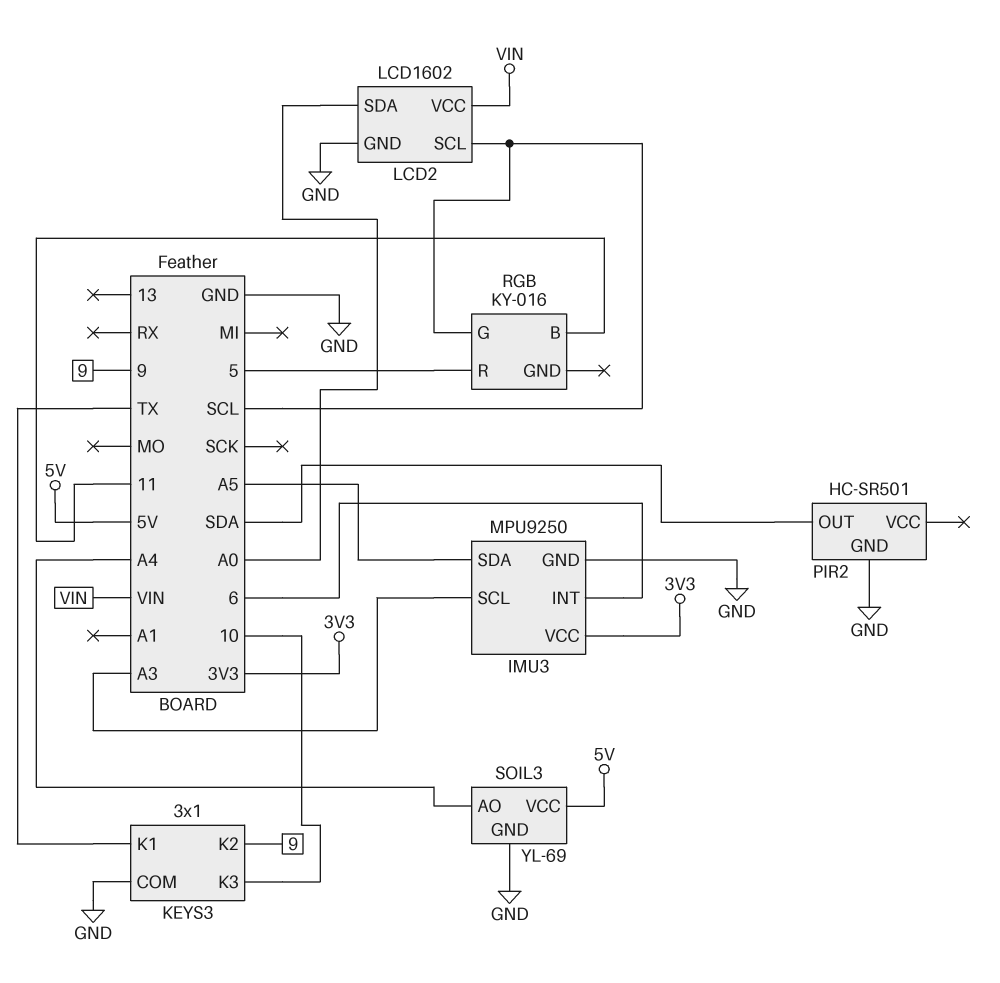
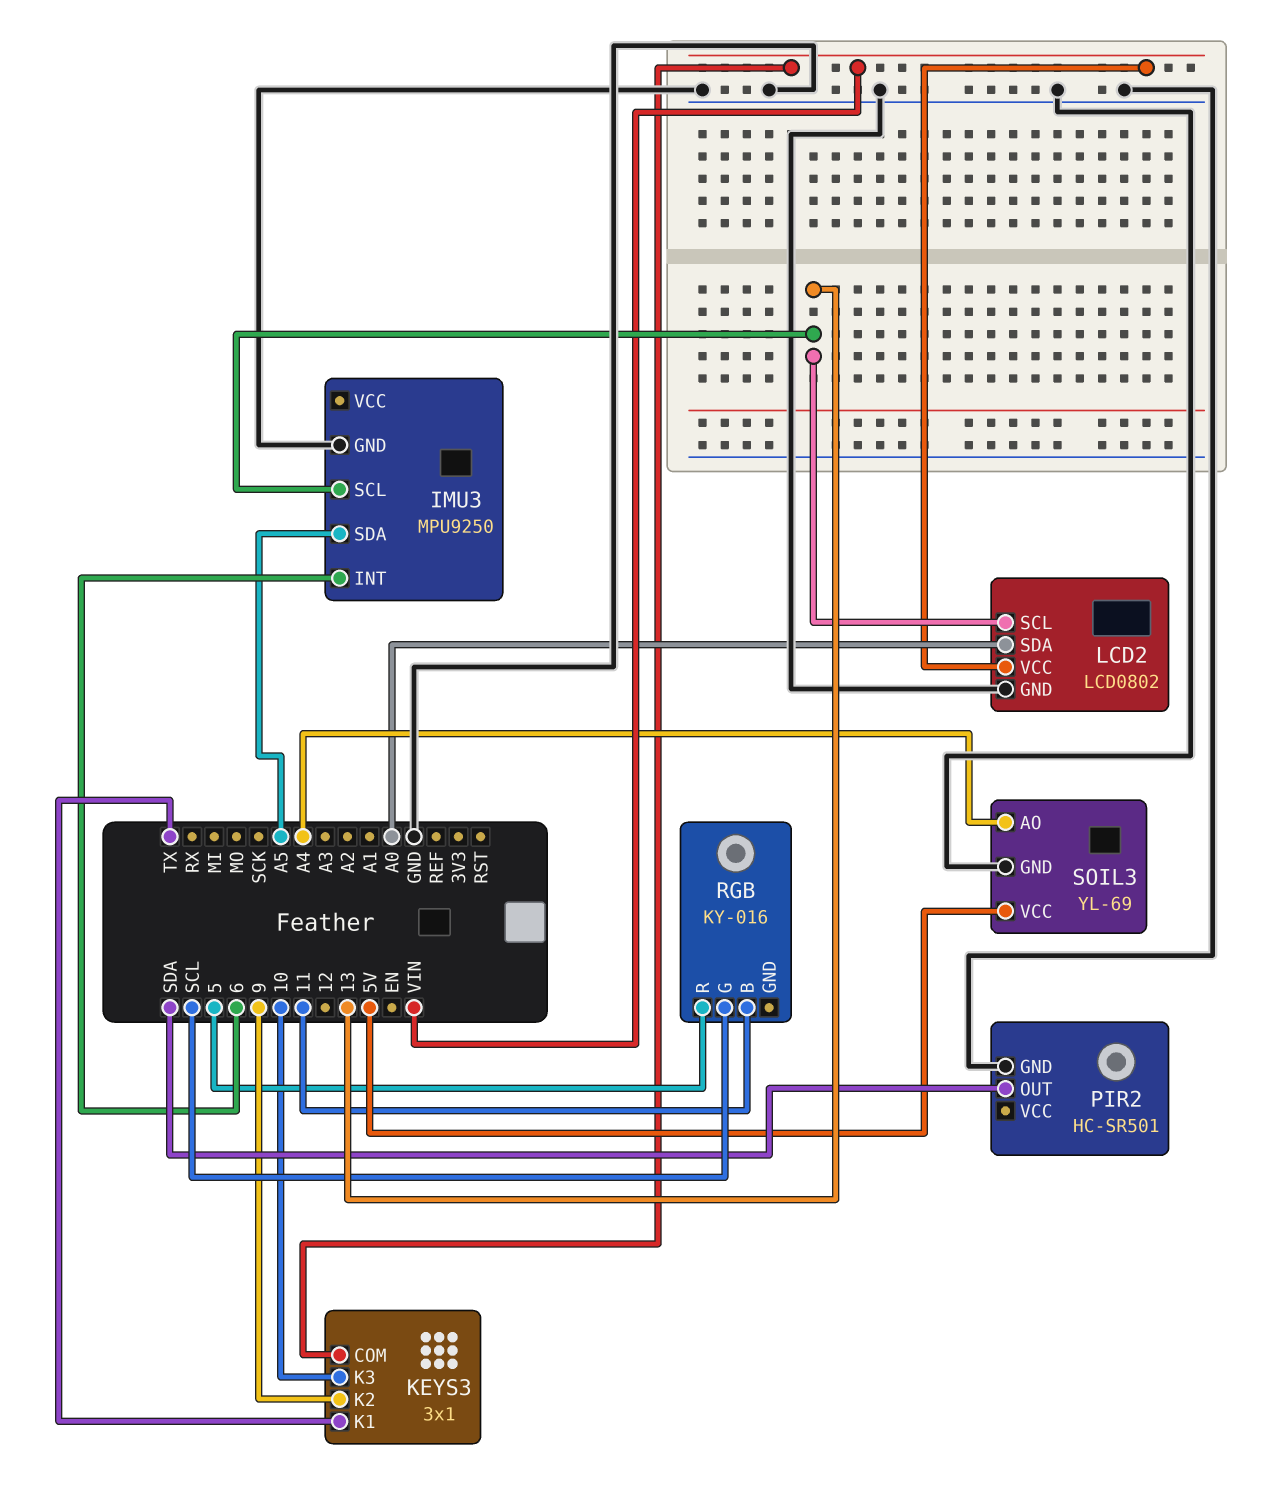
IMU3 pin SCL: A3 -> 13
IMU3 pin VCC: 3V3 -> none
KEYS3 pin COM: GND -> VIN
LCD2: LCD1602 -> LCD0802
LCD2 pin SCL: SCL -> 13

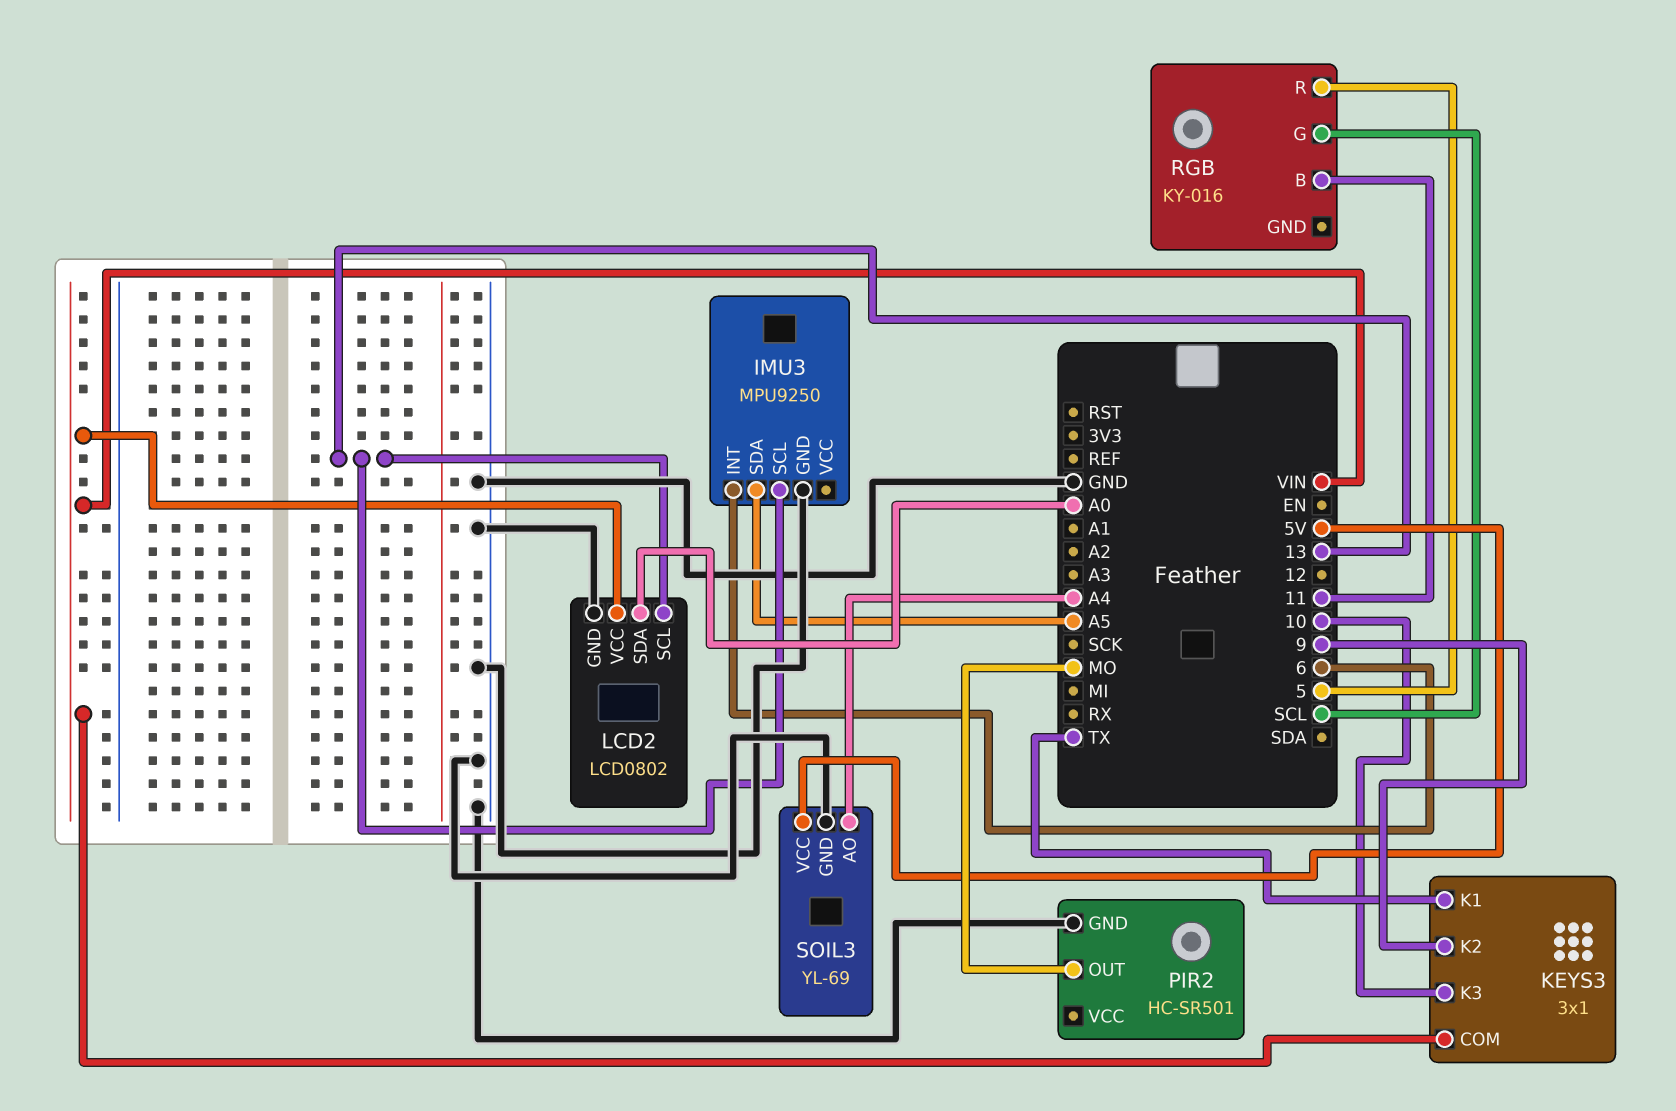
PIR2 pin OUT: SDA -> MO

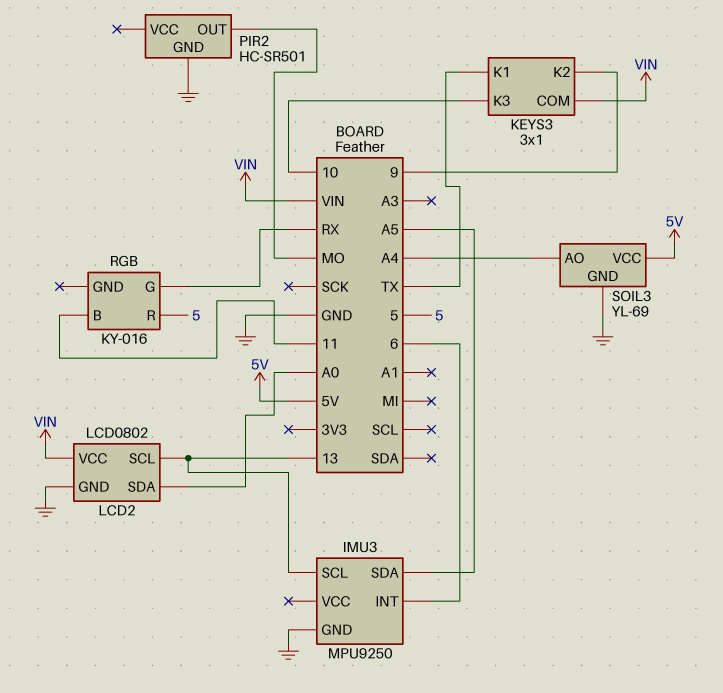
RGB pin G: SCL -> RX

